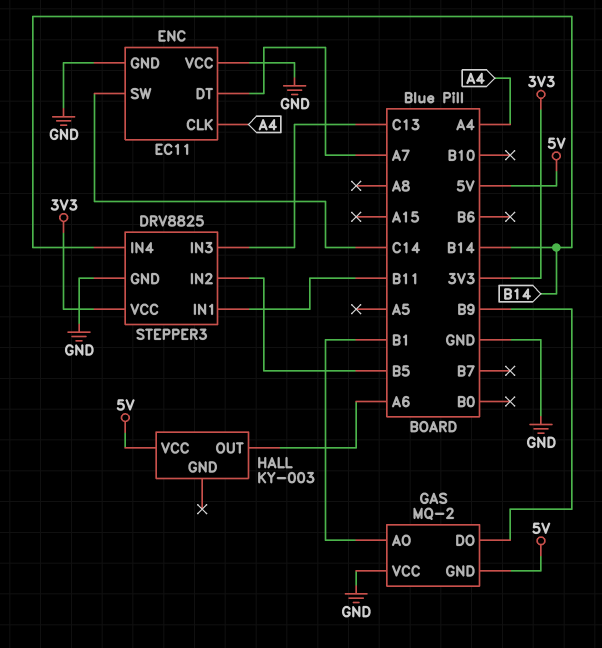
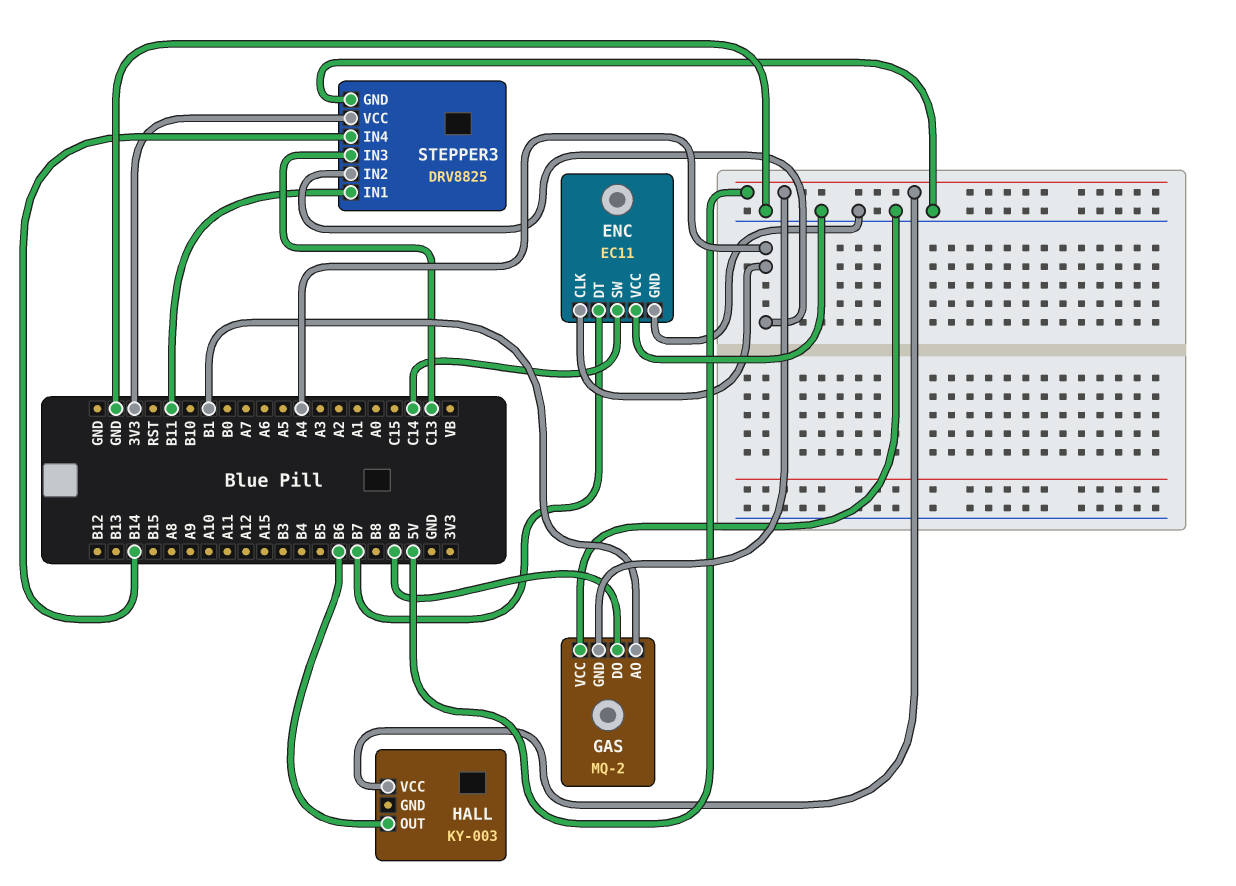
ENC pin DT: A7 -> B7
HALL pin OUT: A6 -> B6
STEPPER3 pin IN2: B5 -> A4

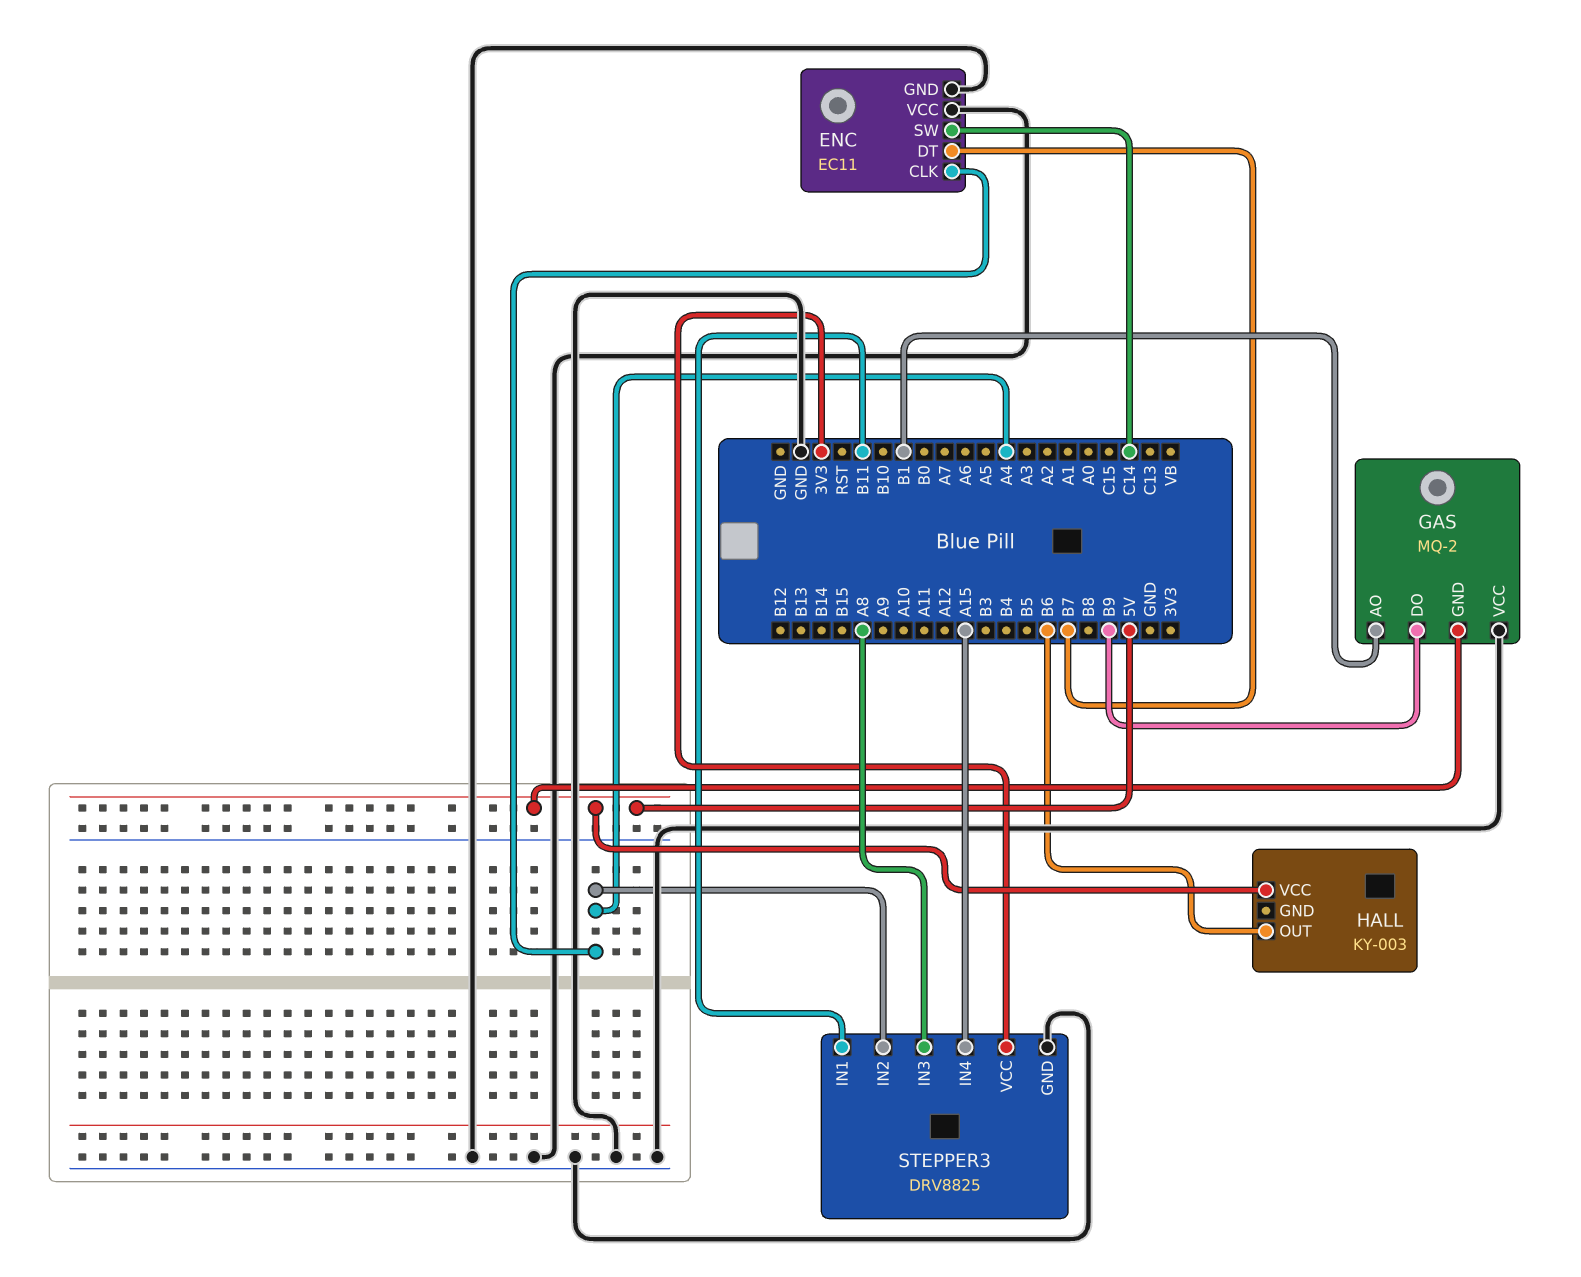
STEPPER3 pin IN3: C13 -> A8
STEPPER3 pin IN4: B14 -> A15

